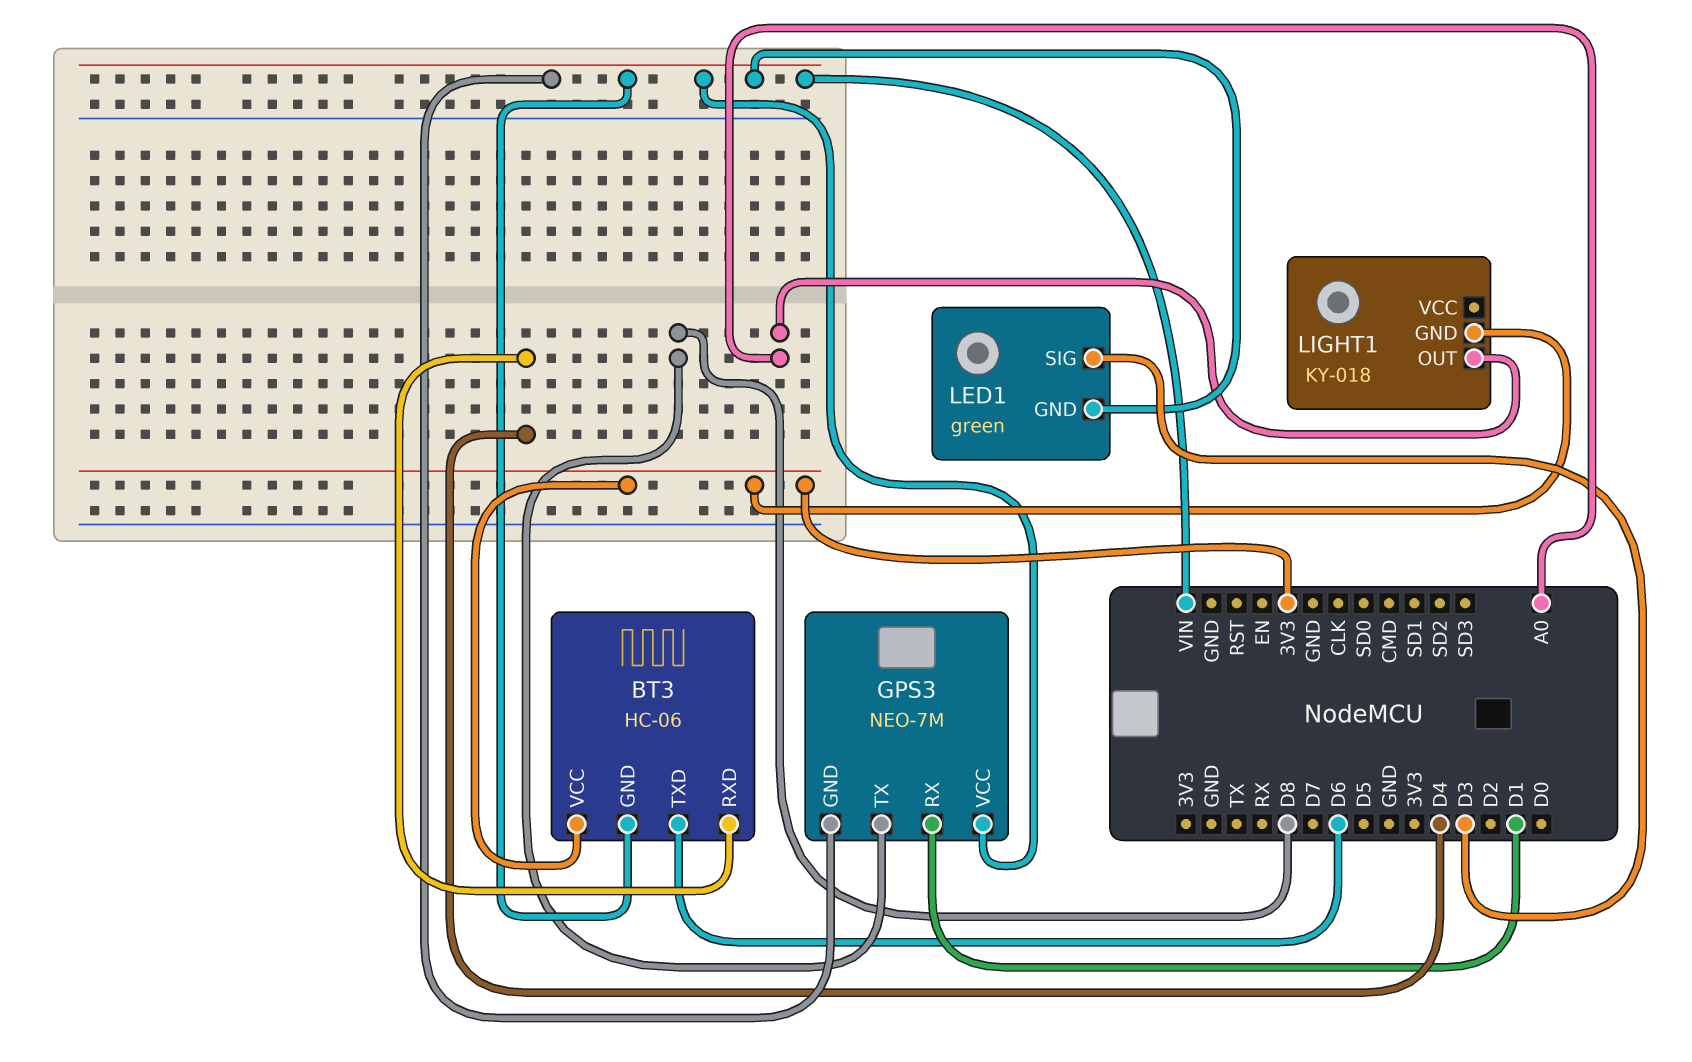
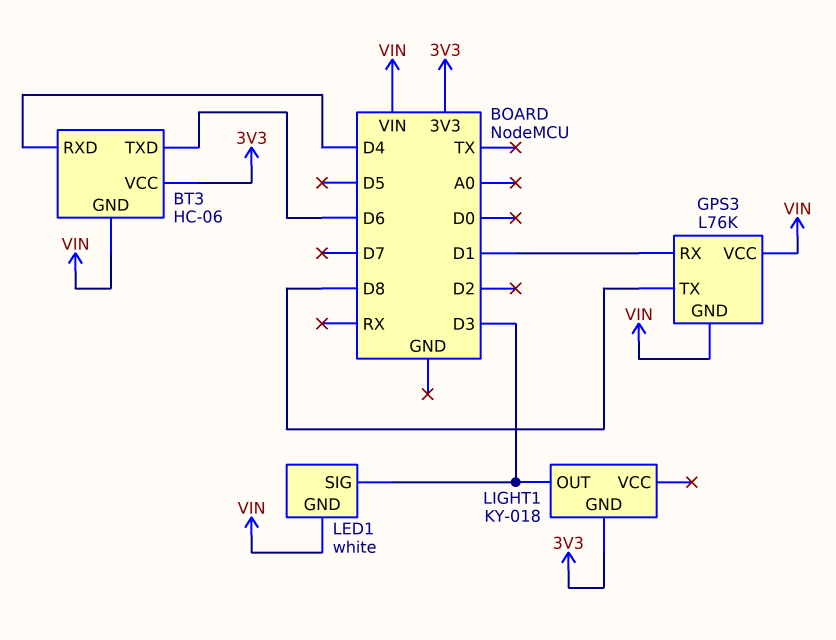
GPS3: NEO-7M -> L76K
LED1: green -> white
LIGHT1 pin OUT: A0 -> D3

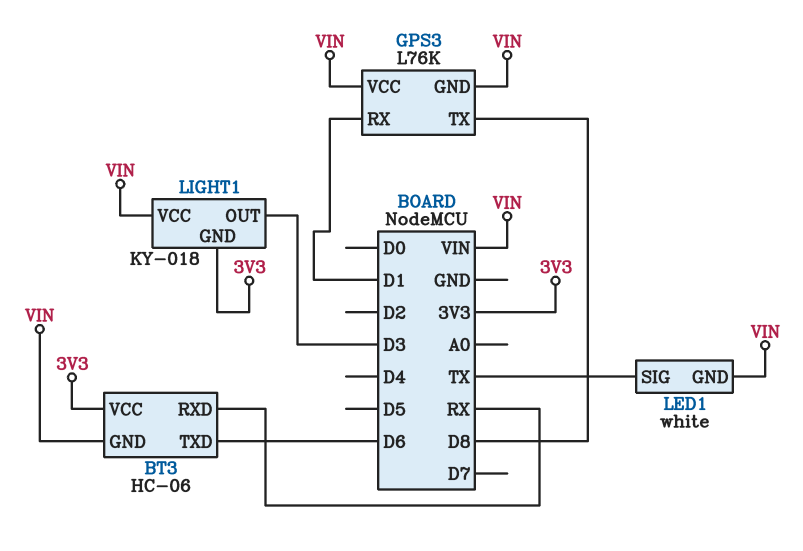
BT3 pin RXD: D4 -> RX
LED1 pin SIG: D3 -> TX
LIGHT1 pin VCC: none -> VIN

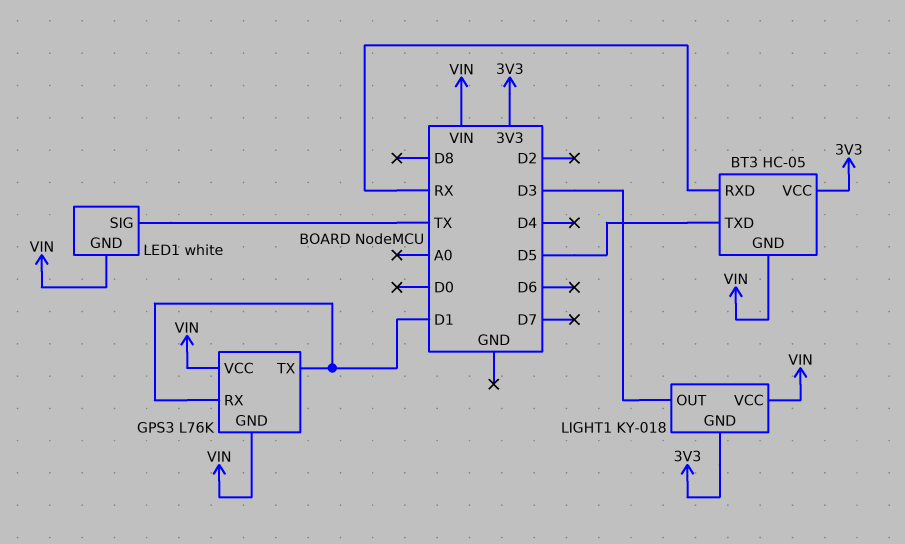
BT3: HC-06 -> HC-05
BT3 pin TXD: D6 -> D5
GPS3 pin TX: D8 -> D1

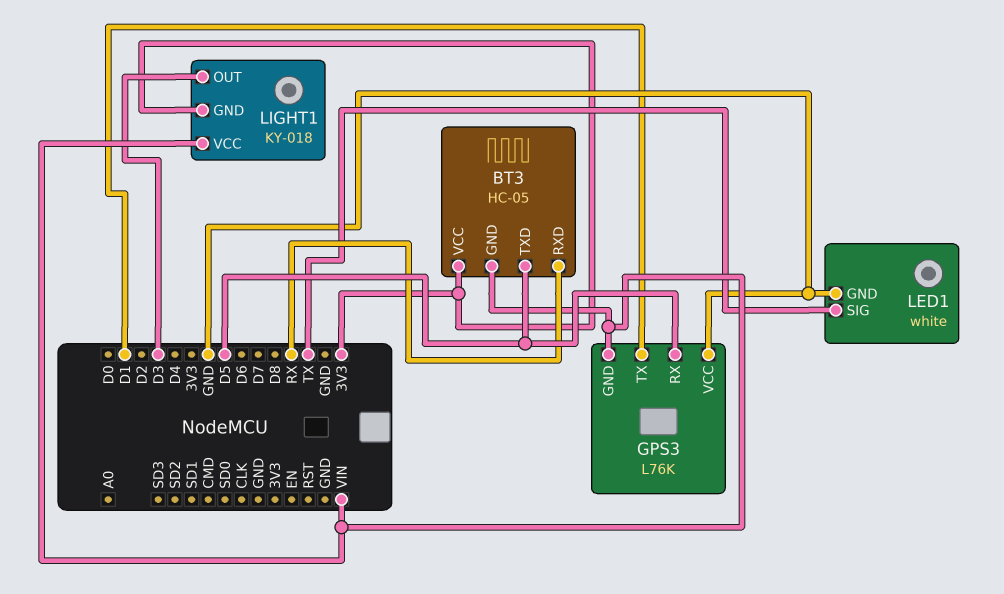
GPS3 pin RX: D1 -> D5
GPS3 pin VCC: VIN -> GND
LED1 pin GND: VIN -> GND

